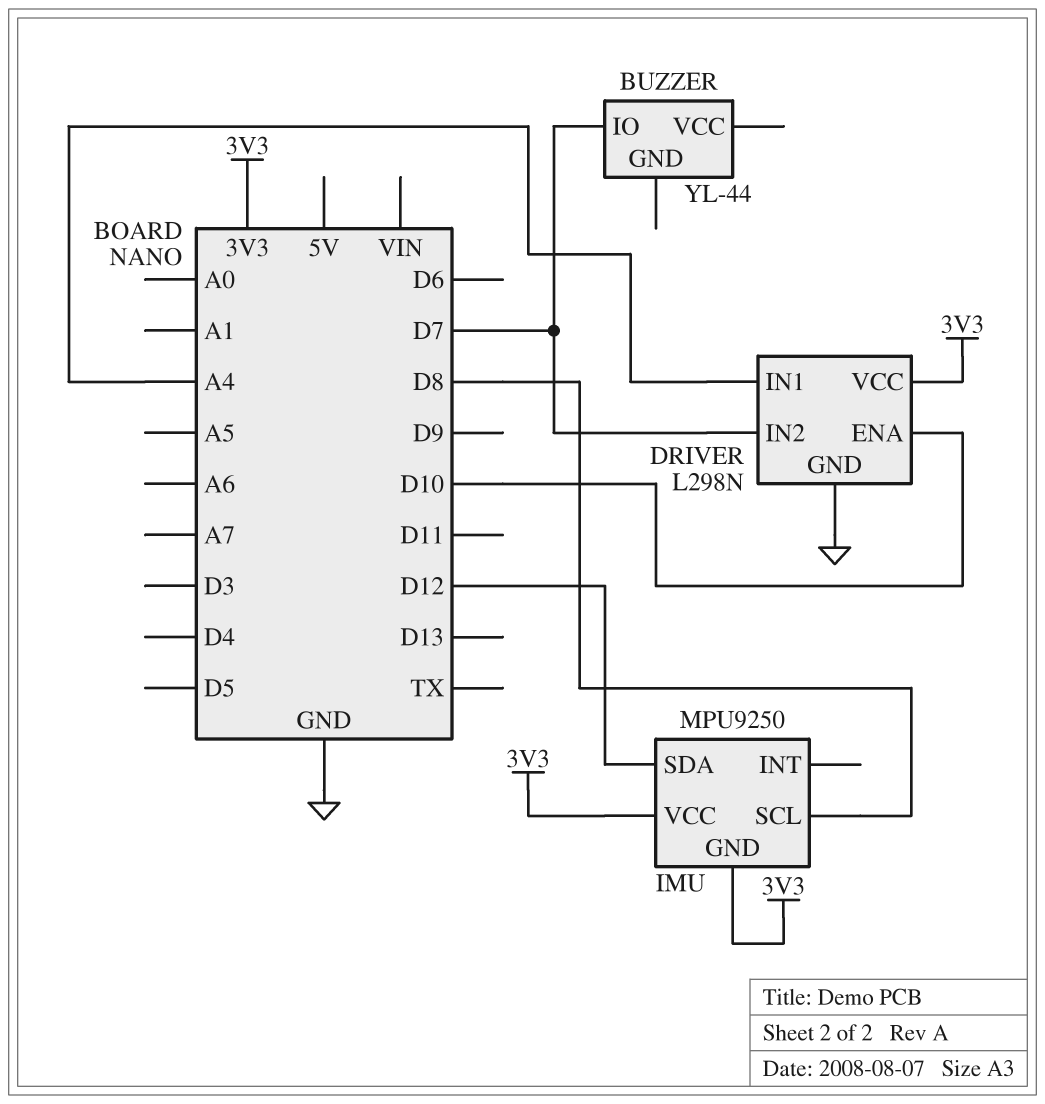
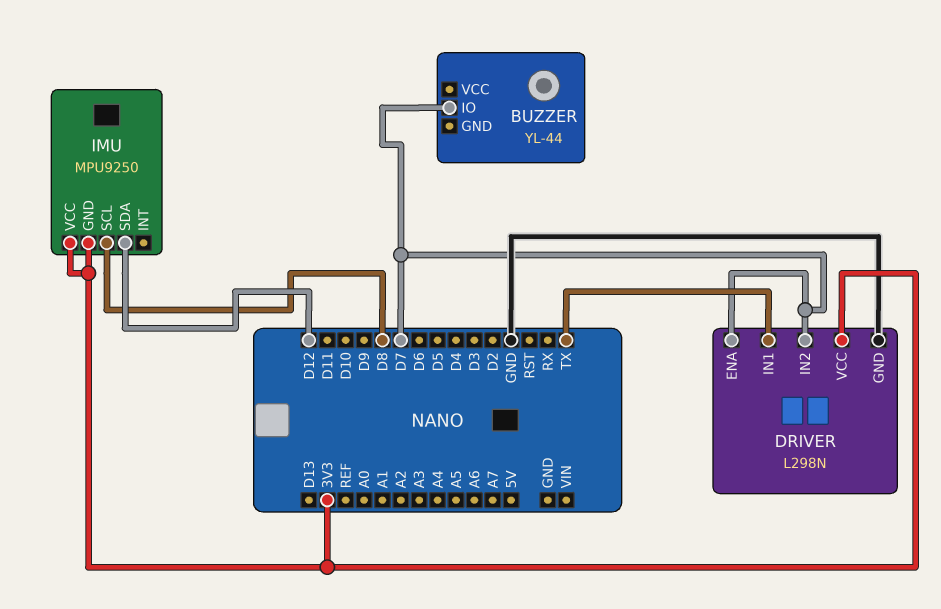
DRIVER pin ENA: D10 -> D7
DRIVER pin IN1: A4 -> TX

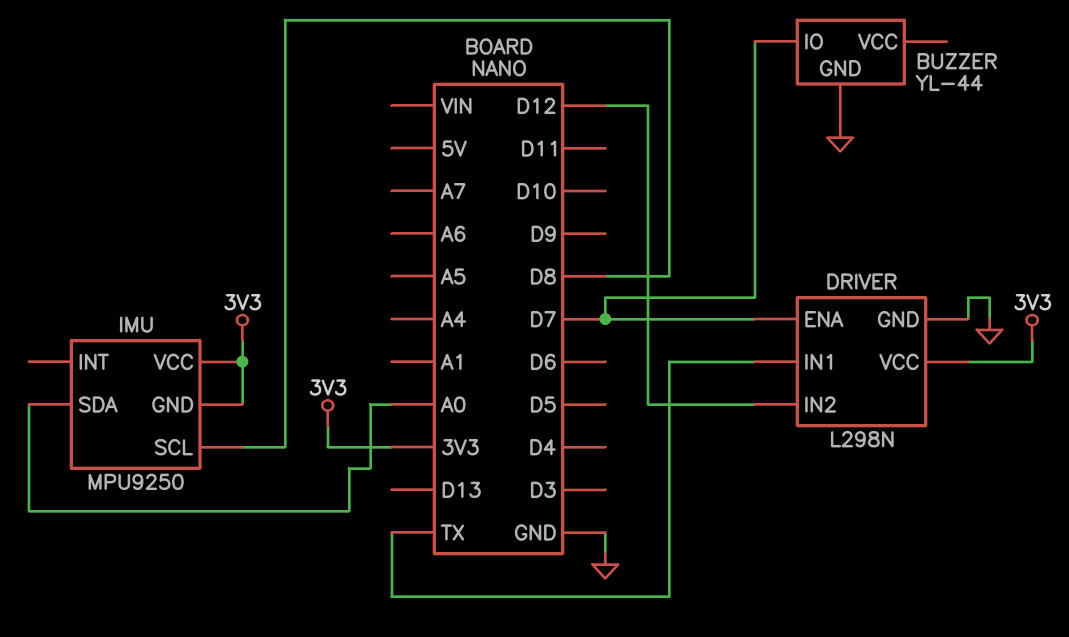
BUZZER pin GND: none -> GND
DRIVER pin IN2: D7 -> D12
IMU pin SDA: D12 -> A0

